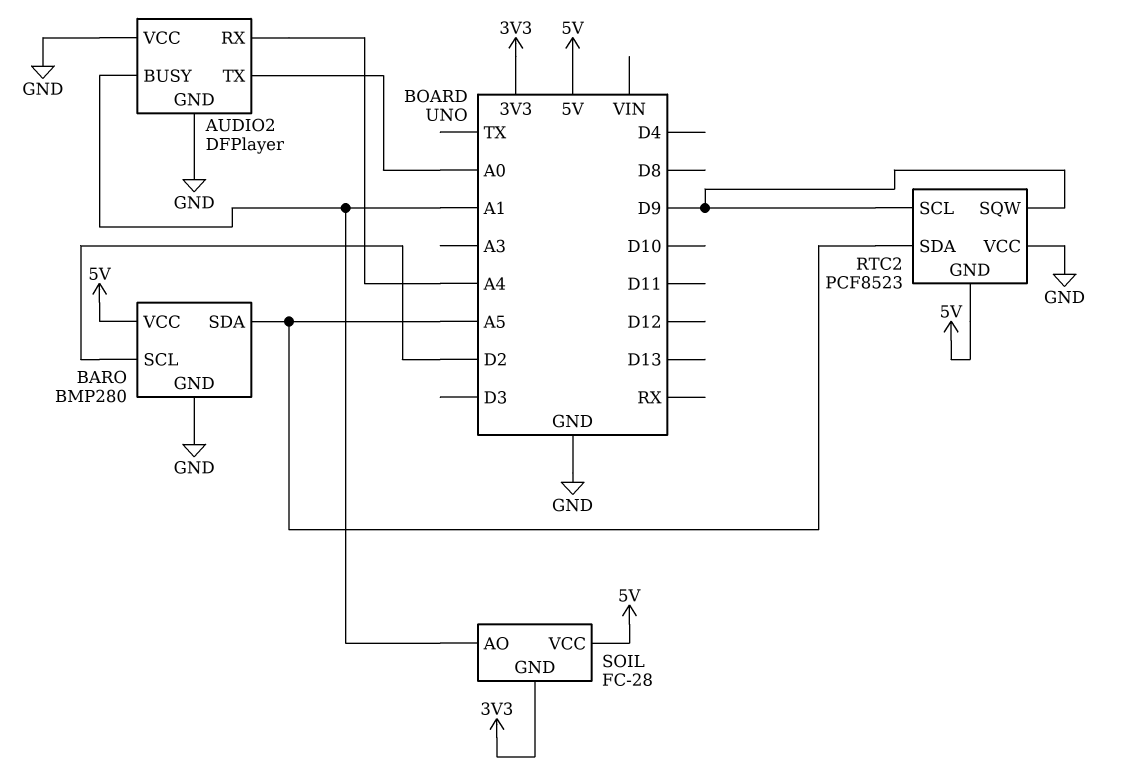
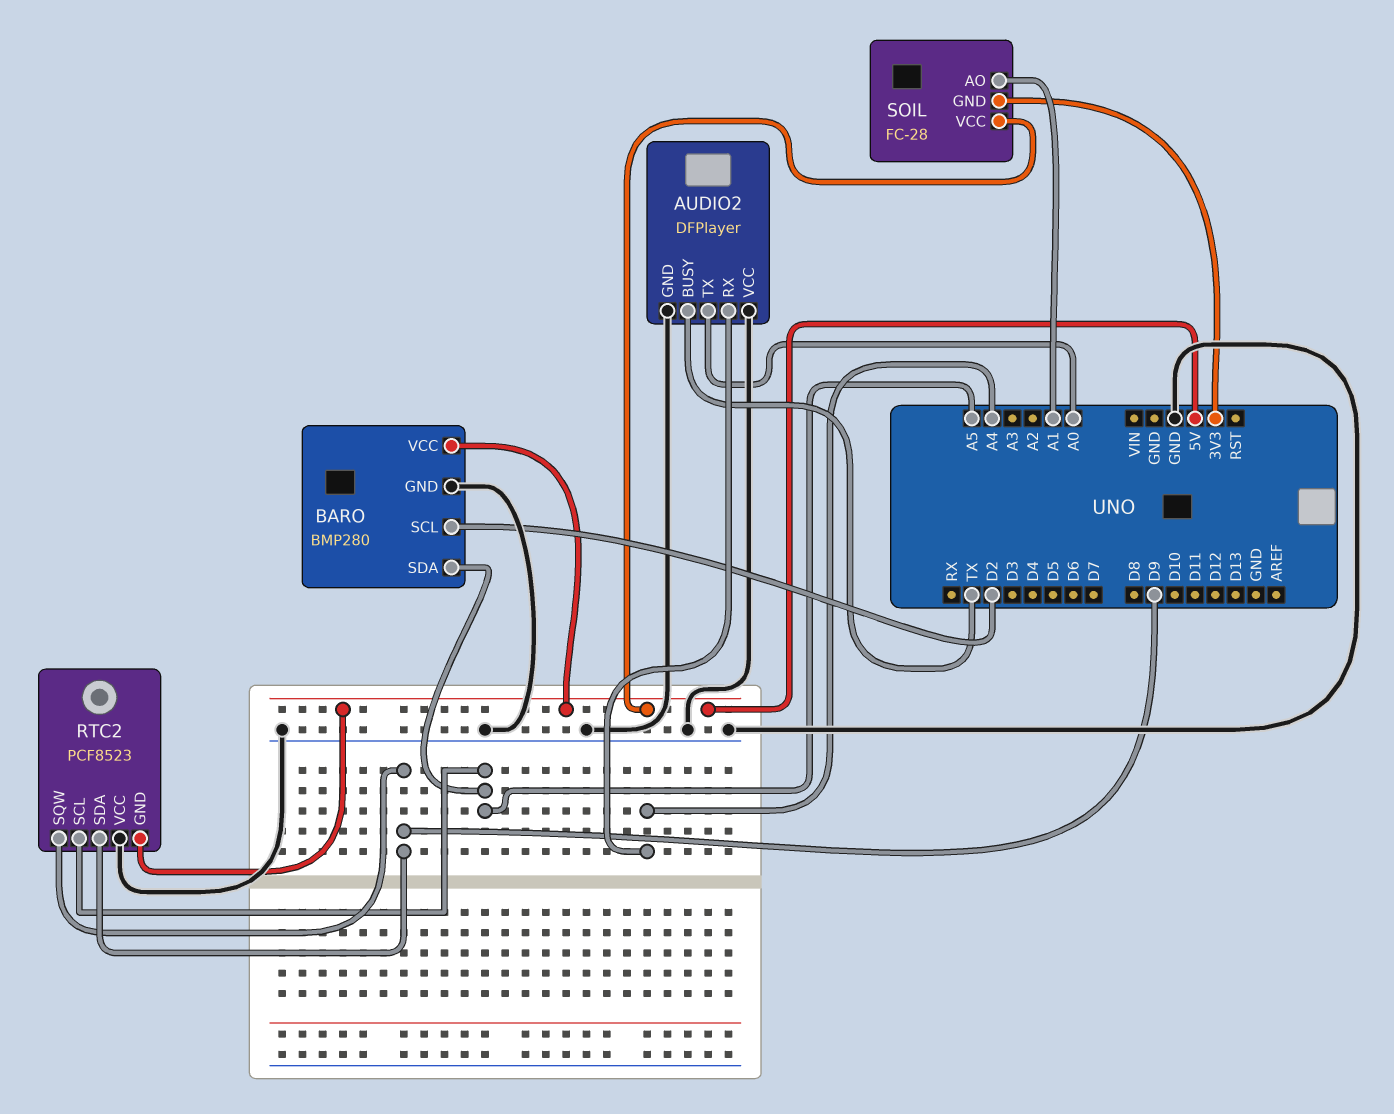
AUDIO2 pin BUSY: A1 -> TX
RTC2 pin SCL: D9 -> A5
RTC2 pin SDA: A5 -> D9

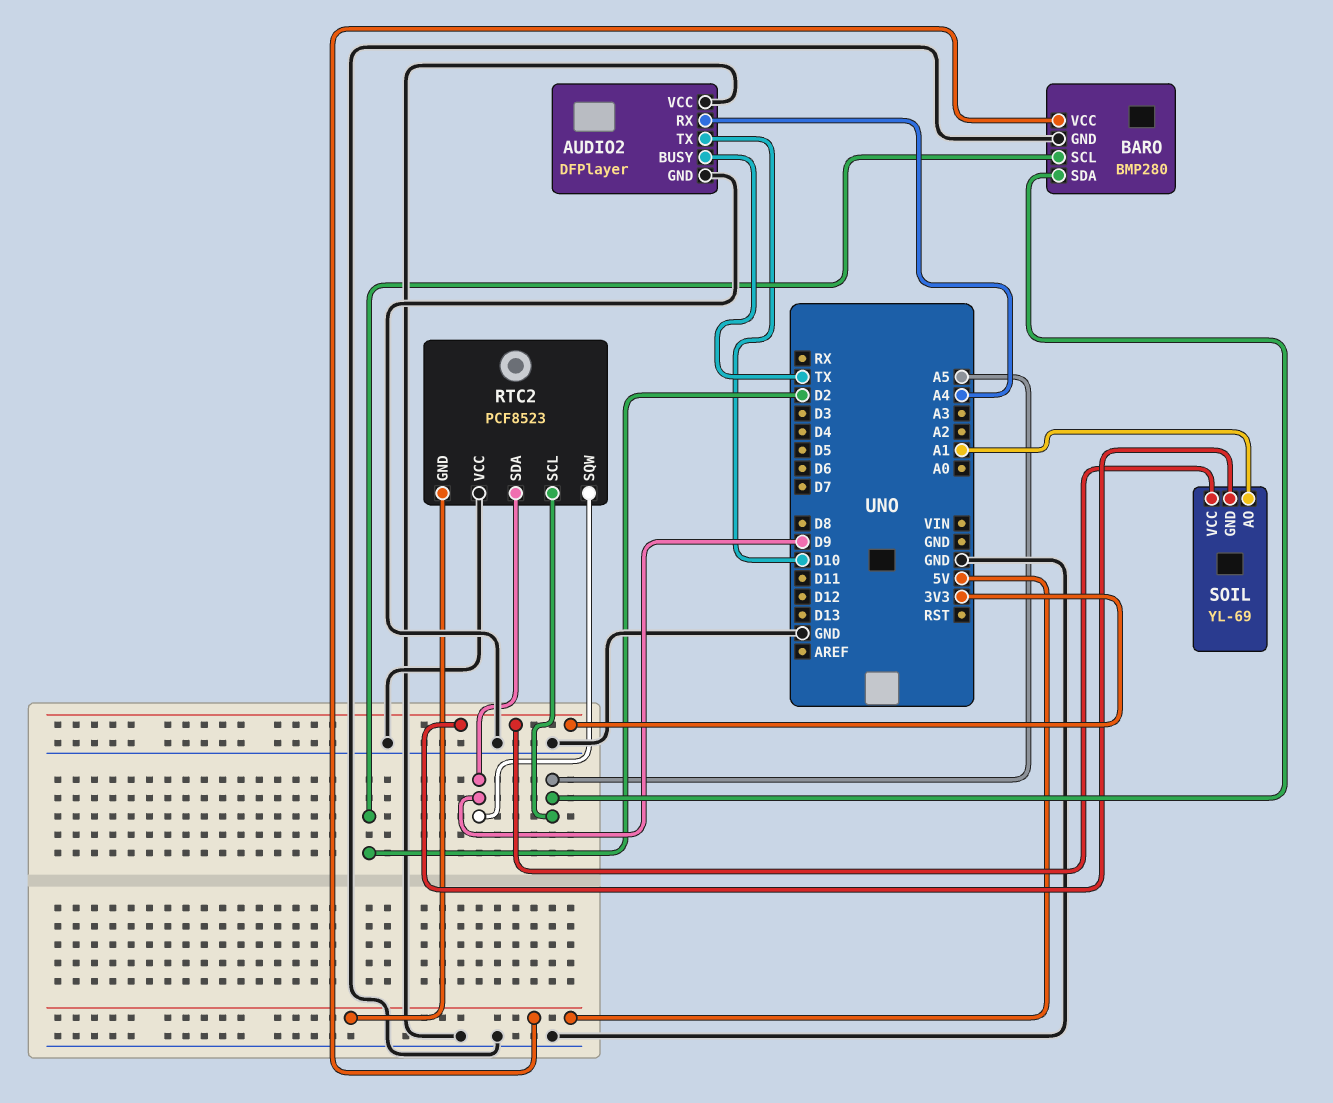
AUDIO2 pin TX: A0 -> D10
SOIL: FC-28 -> YL-69
SOIL pin VCC: 5V -> 3V3

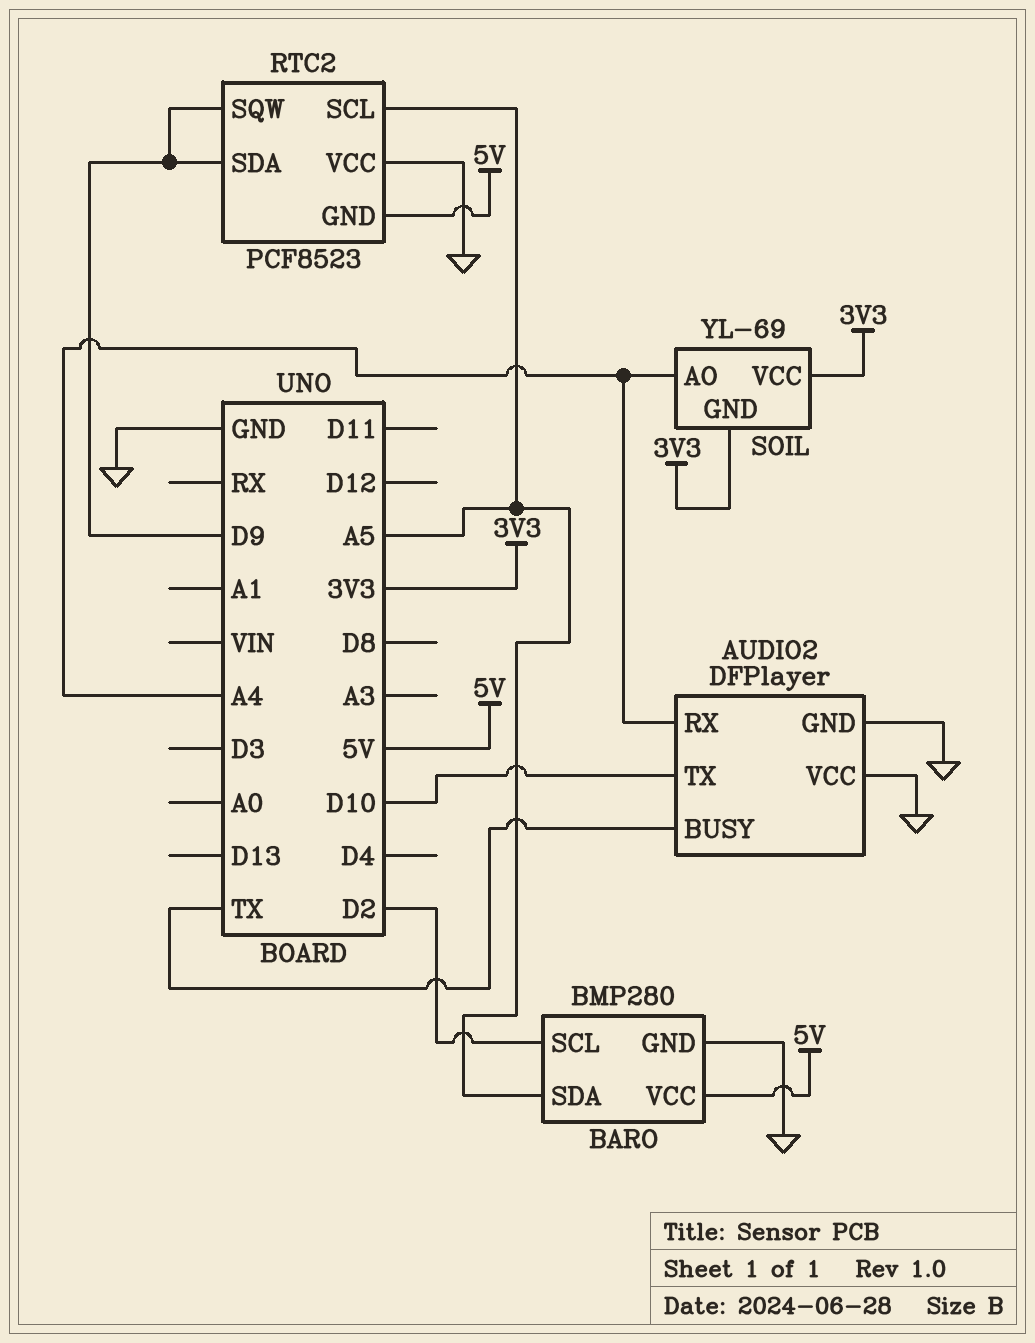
SOIL pin AO: A1 -> A4

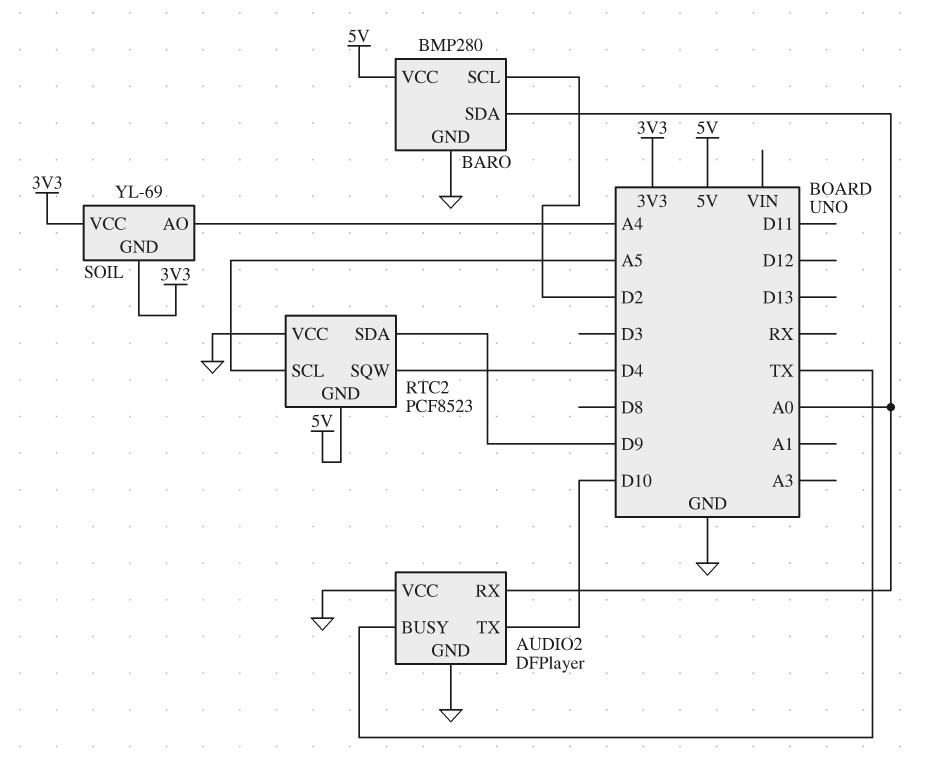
AUDIO2 pin RX: A4 -> A0
BARO pin SDA: A5 -> A0
RTC2 pin SQW: D9 -> D4

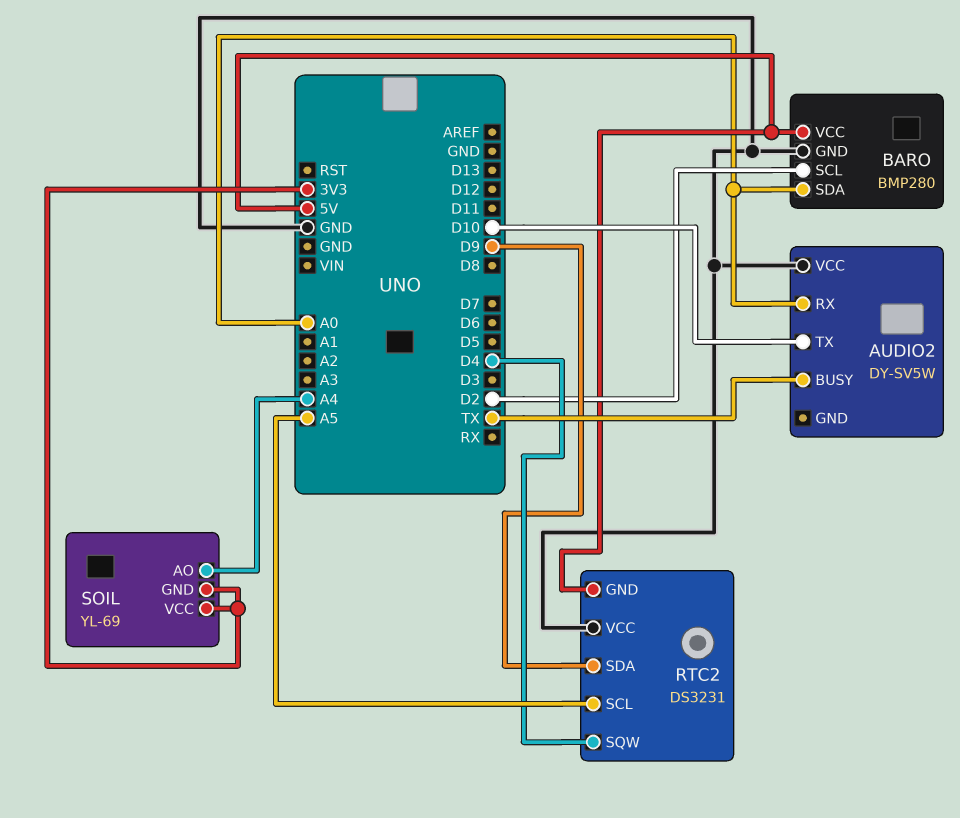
AUDIO2: DFPlayer -> DY-SV5W
AUDIO2 pin GND: GND -> none
RTC2: PCF8523 -> DS3231

